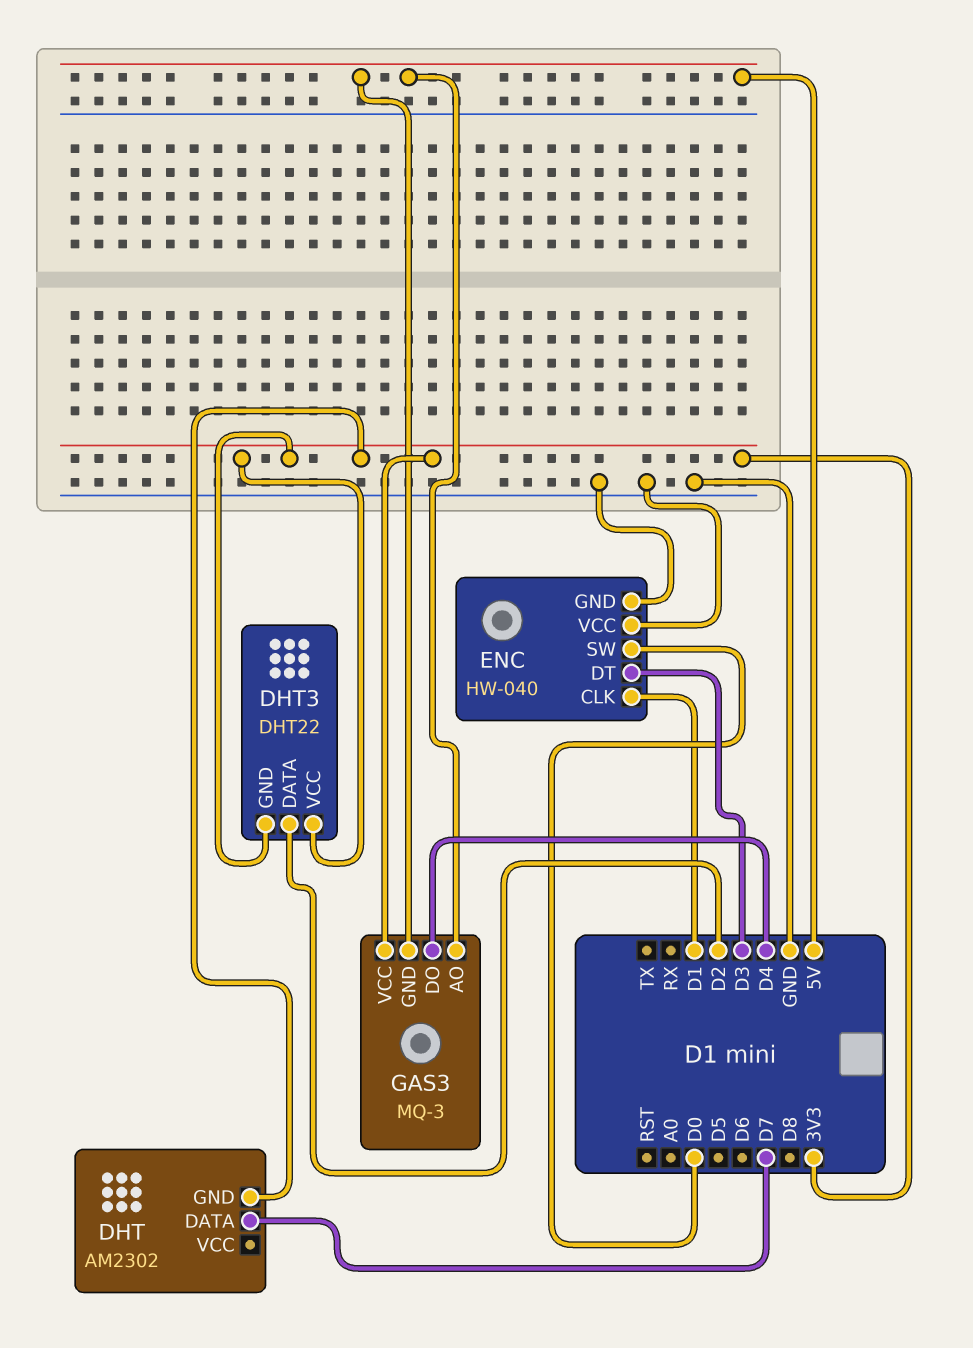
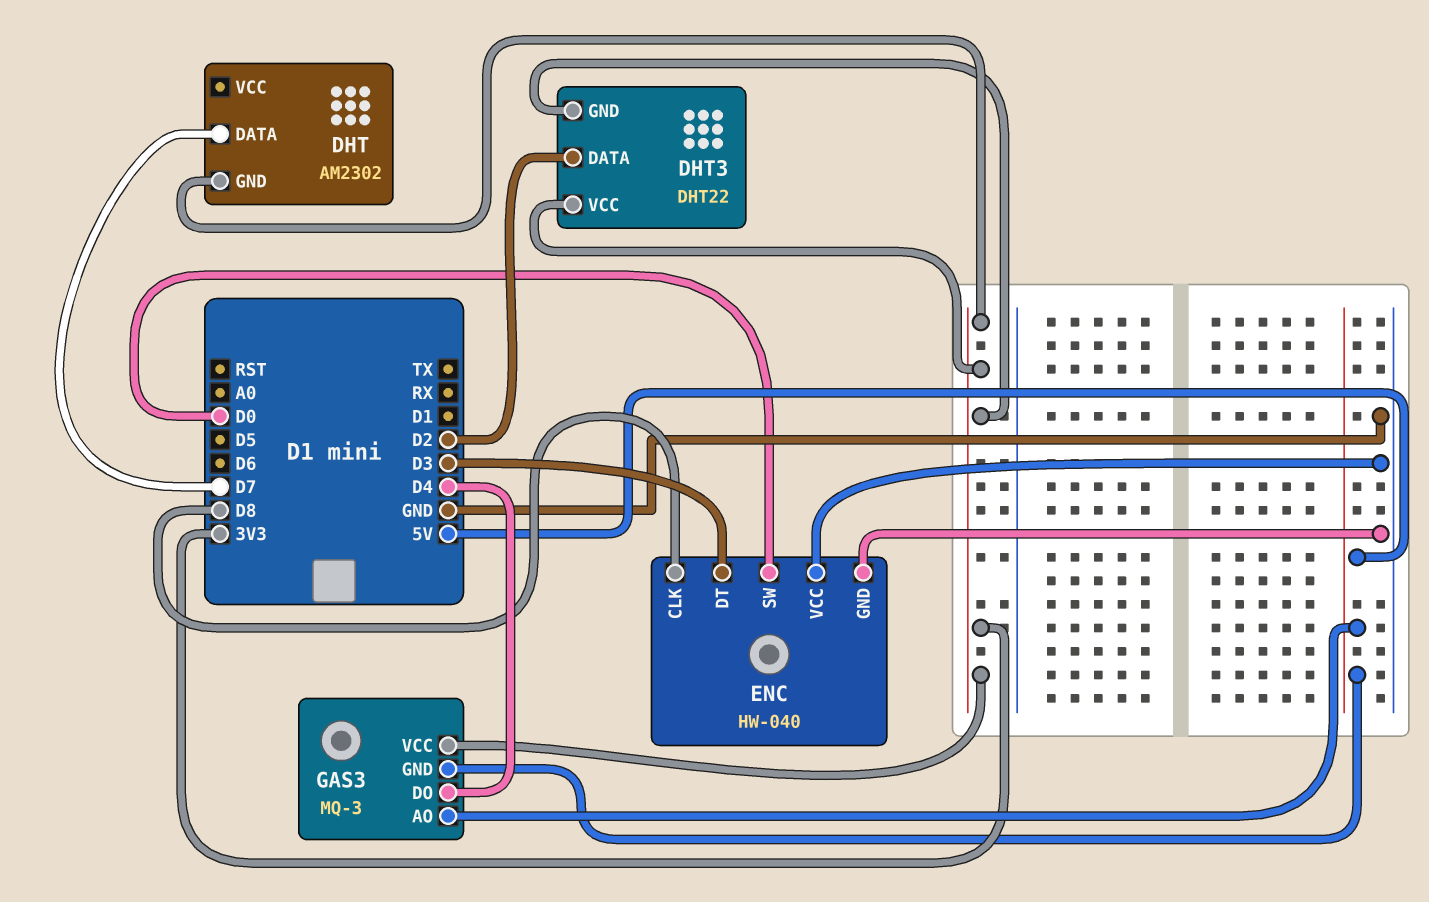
ENC pin CLK: D1 -> D8

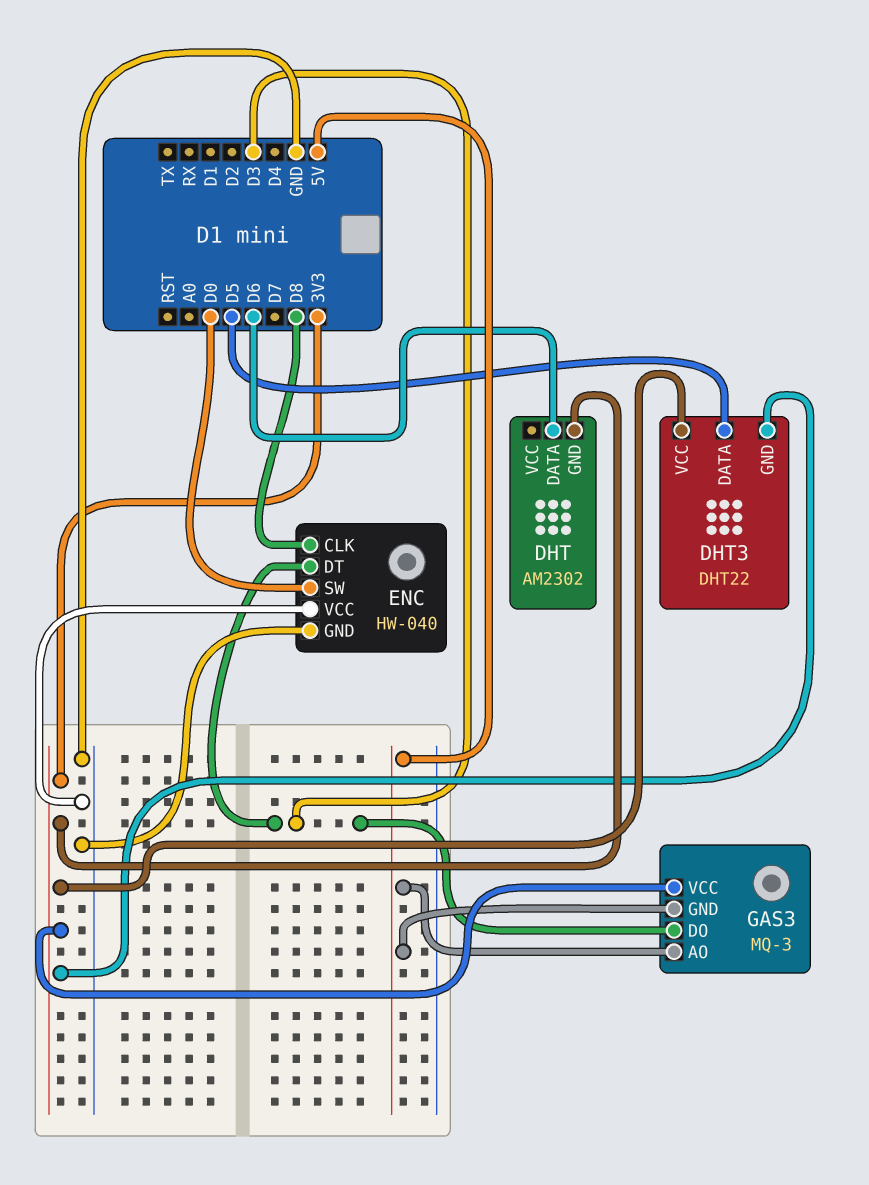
DHT pin DATA: D7 -> D6
DHT3 pin DATA: D2 -> D5
GAS3 pin DO: D4 -> D3

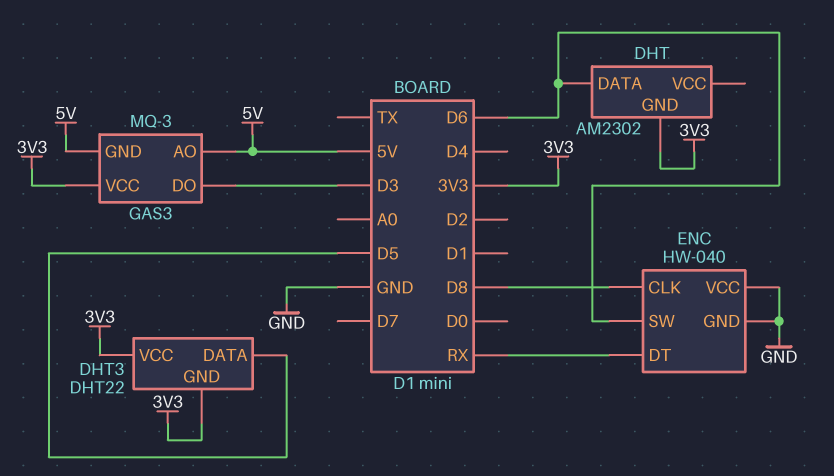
ENC pin DT: D3 -> RX
ENC pin SW: D0 -> D6

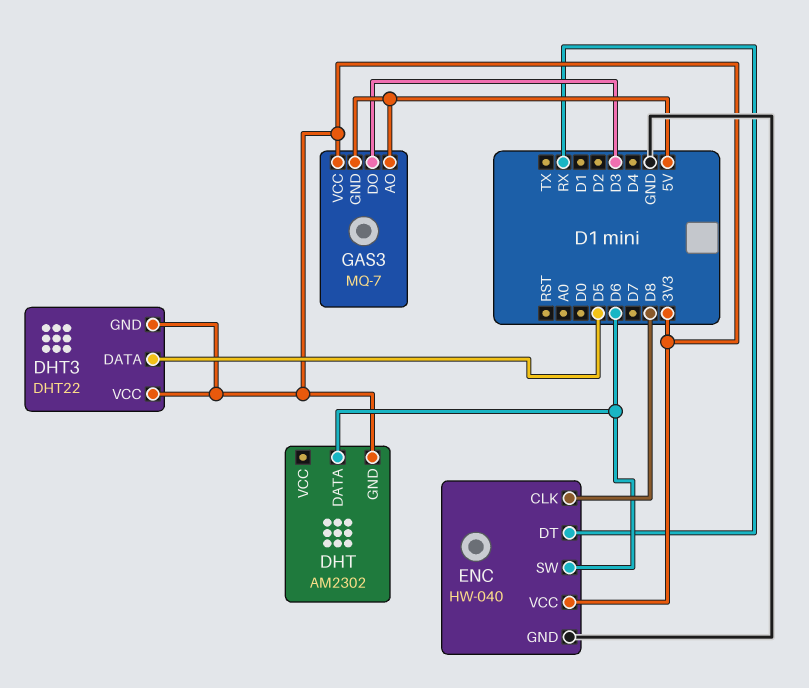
ENC pin VCC: GND -> 3V3
GAS3: MQ-3 -> MQ-7

